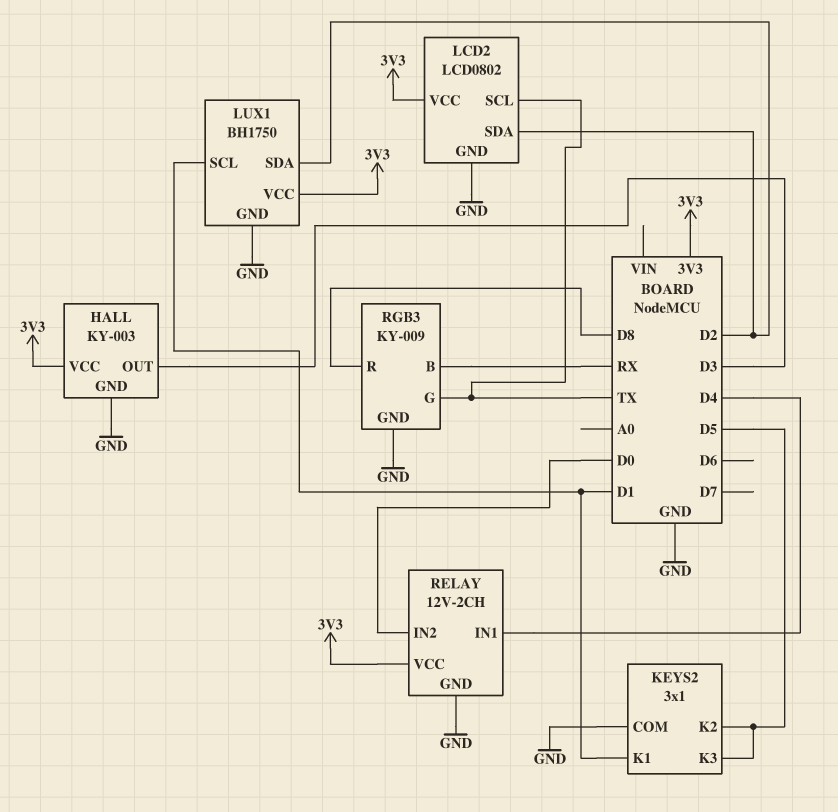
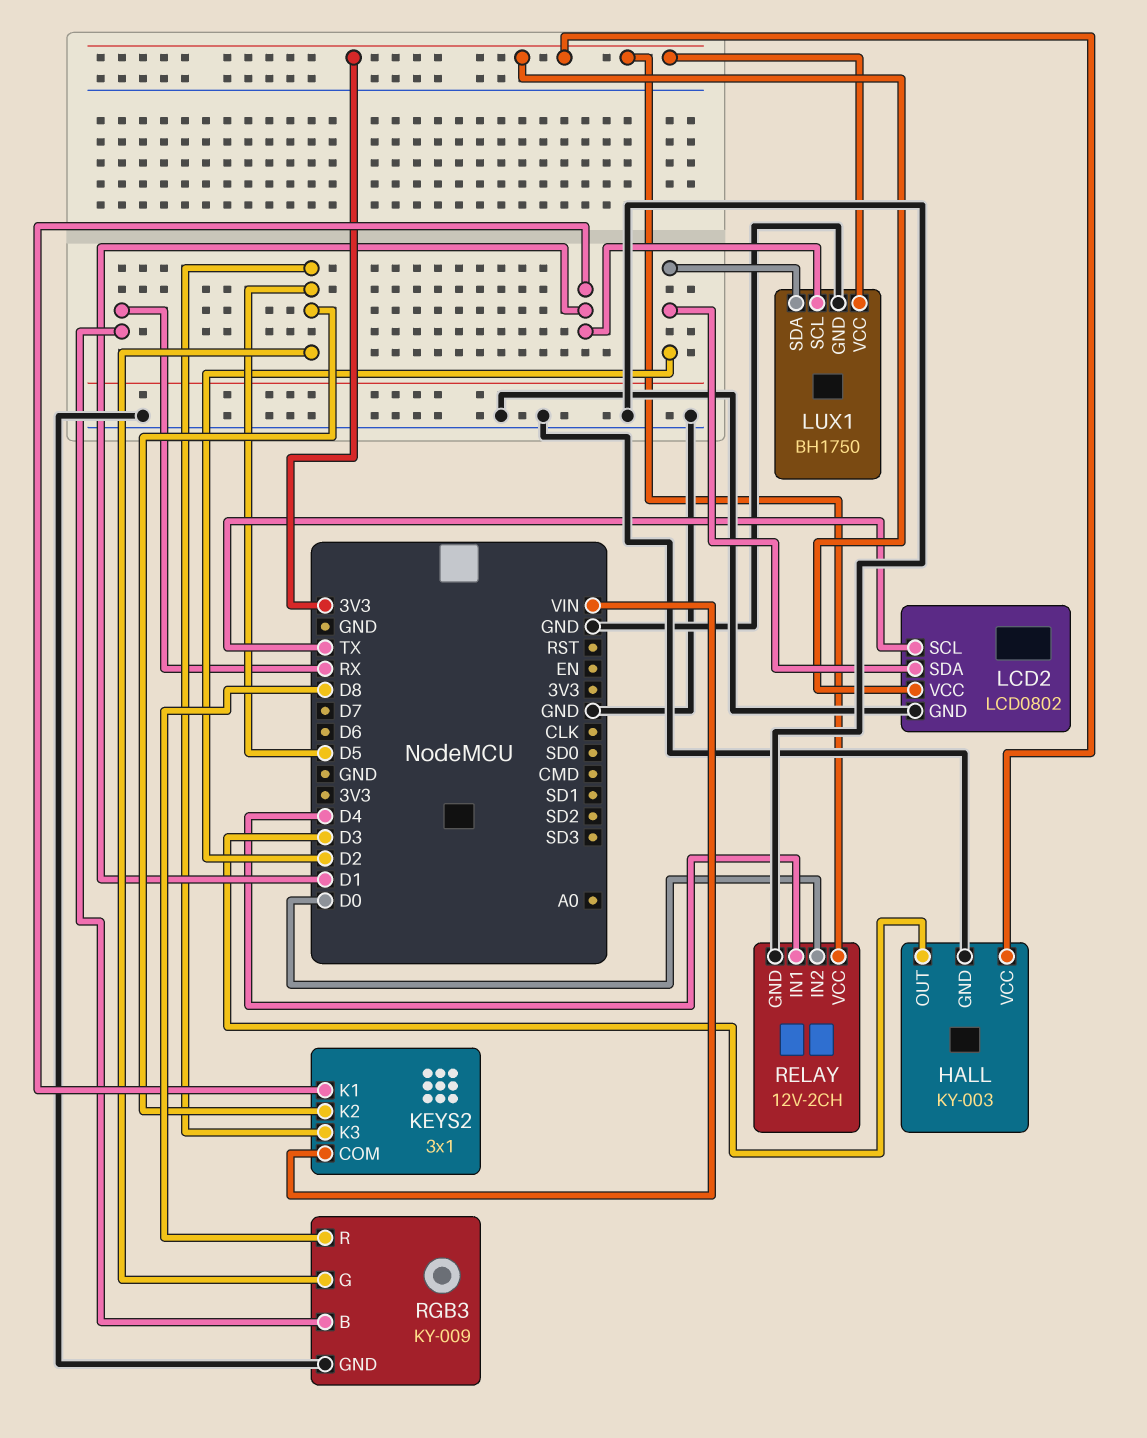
KEYS2 pin COM: GND -> VIN
RGB3 pin G: TX -> D5

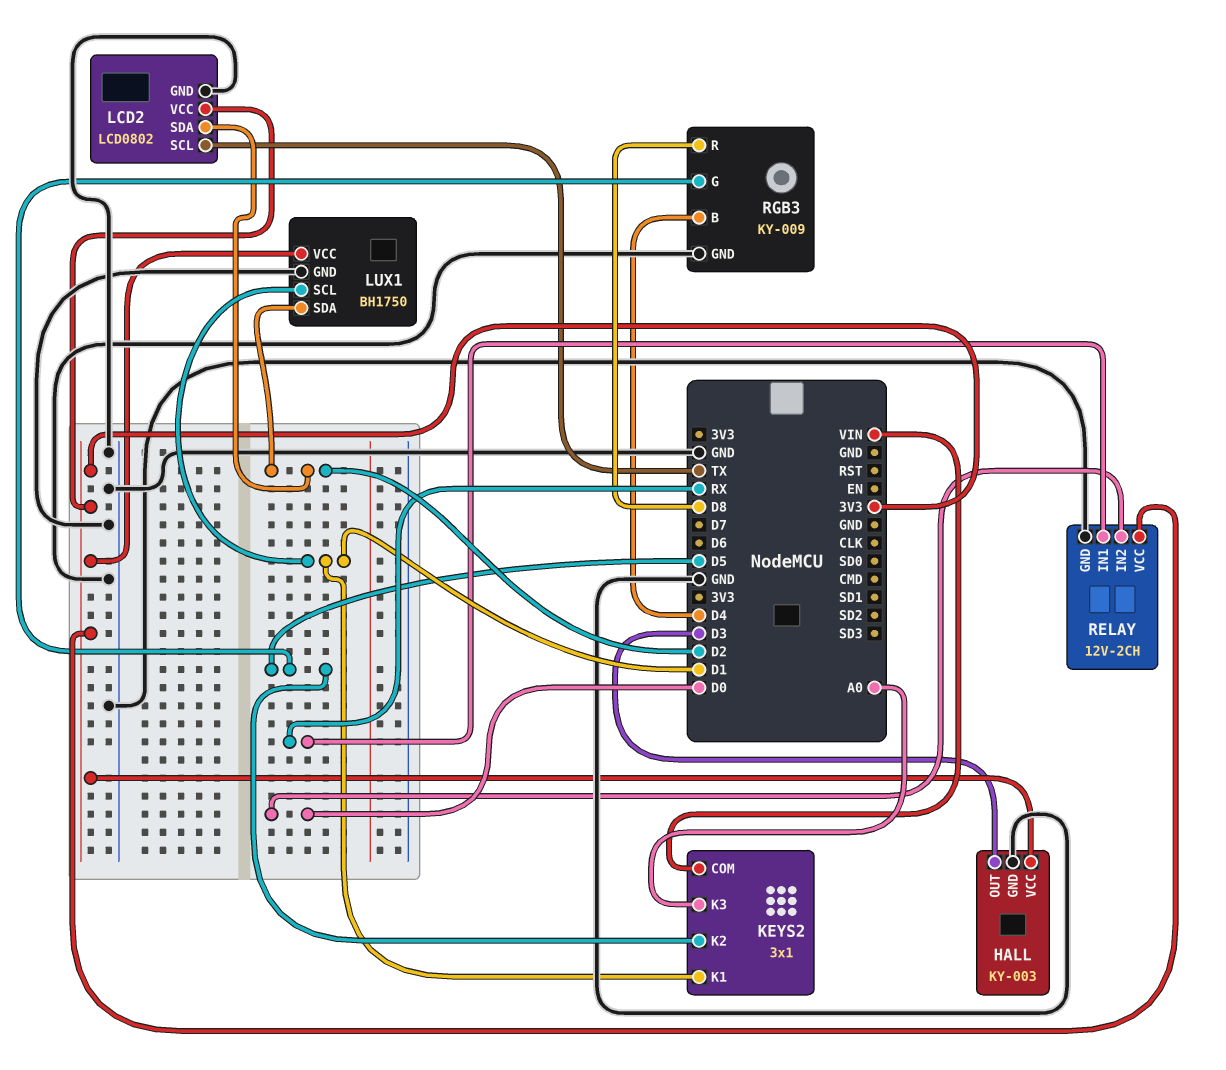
KEYS2 pin K3: D5 -> A0
RELAY pin IN1: D4 -> RX
RGB3 pin B: RX -> D4

